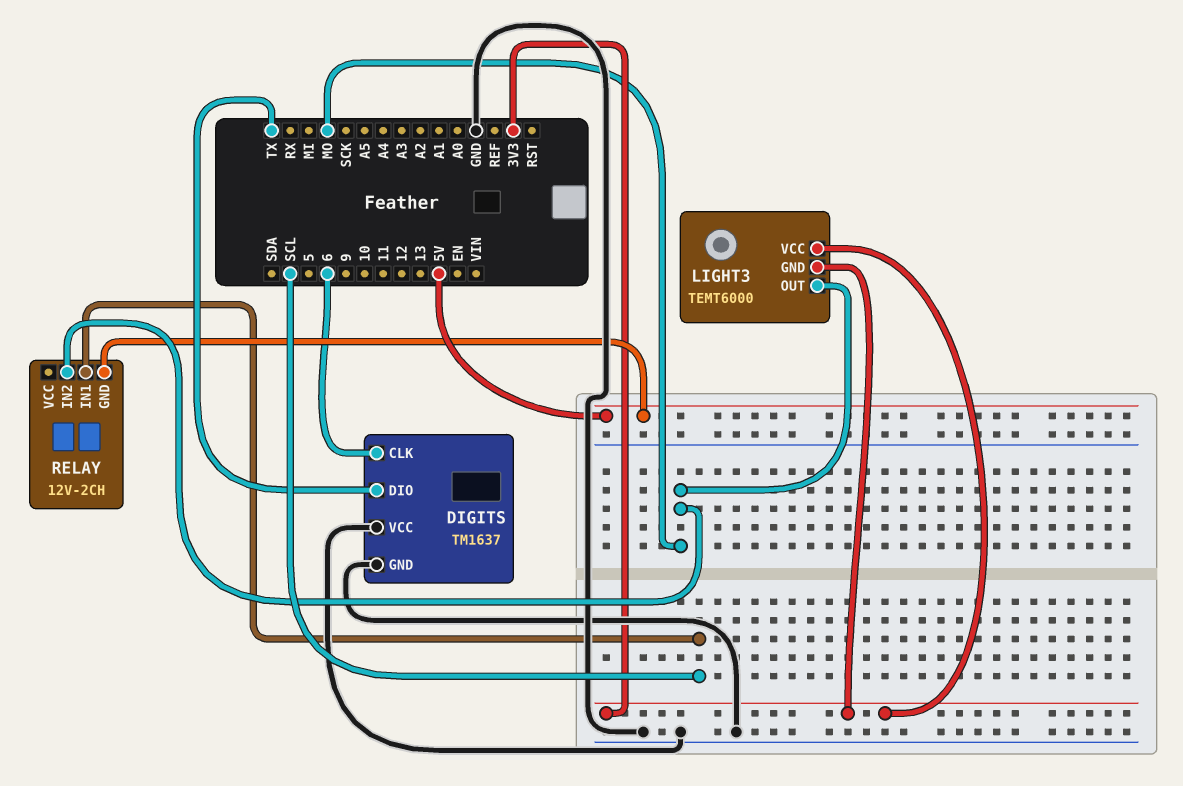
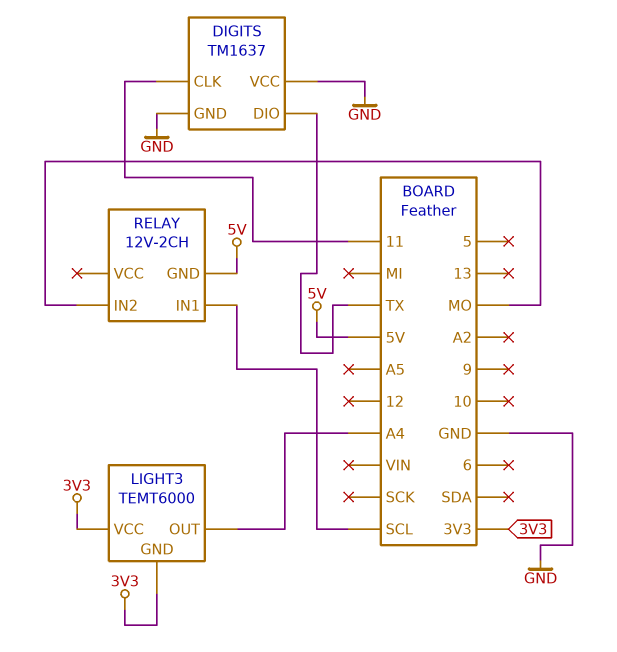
DIGITS pin CLK: 6 -> 11
LIGHT3 pin OUT: MO -> A4

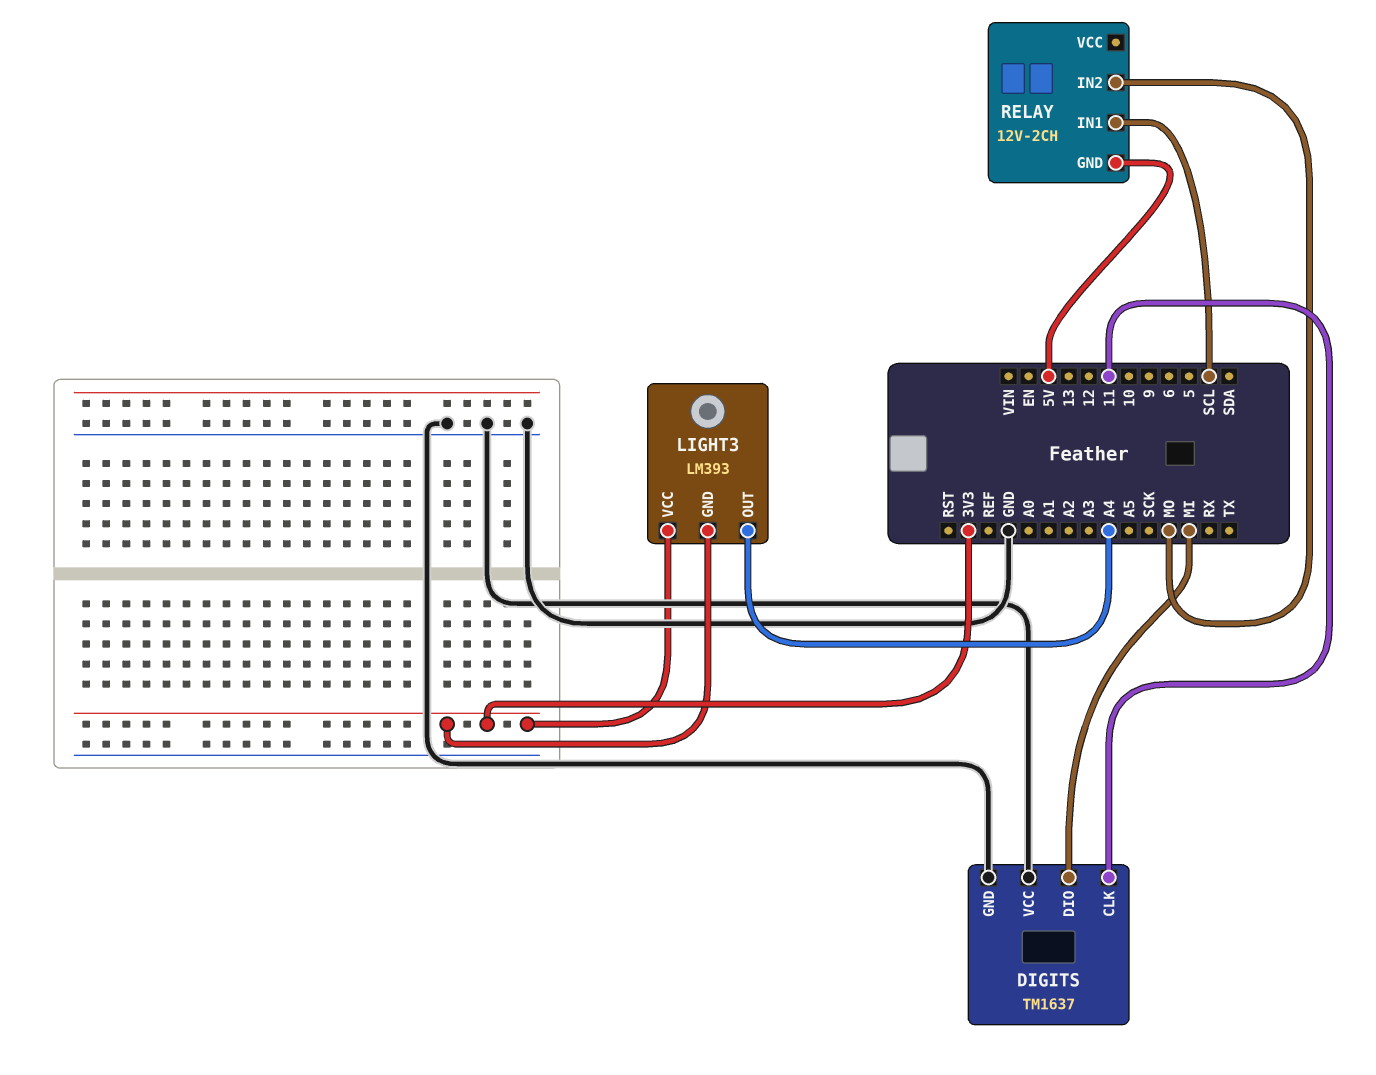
DIGITS pin DIO: TX -> MI
LIGHT3: TEMT6000 -> LM393

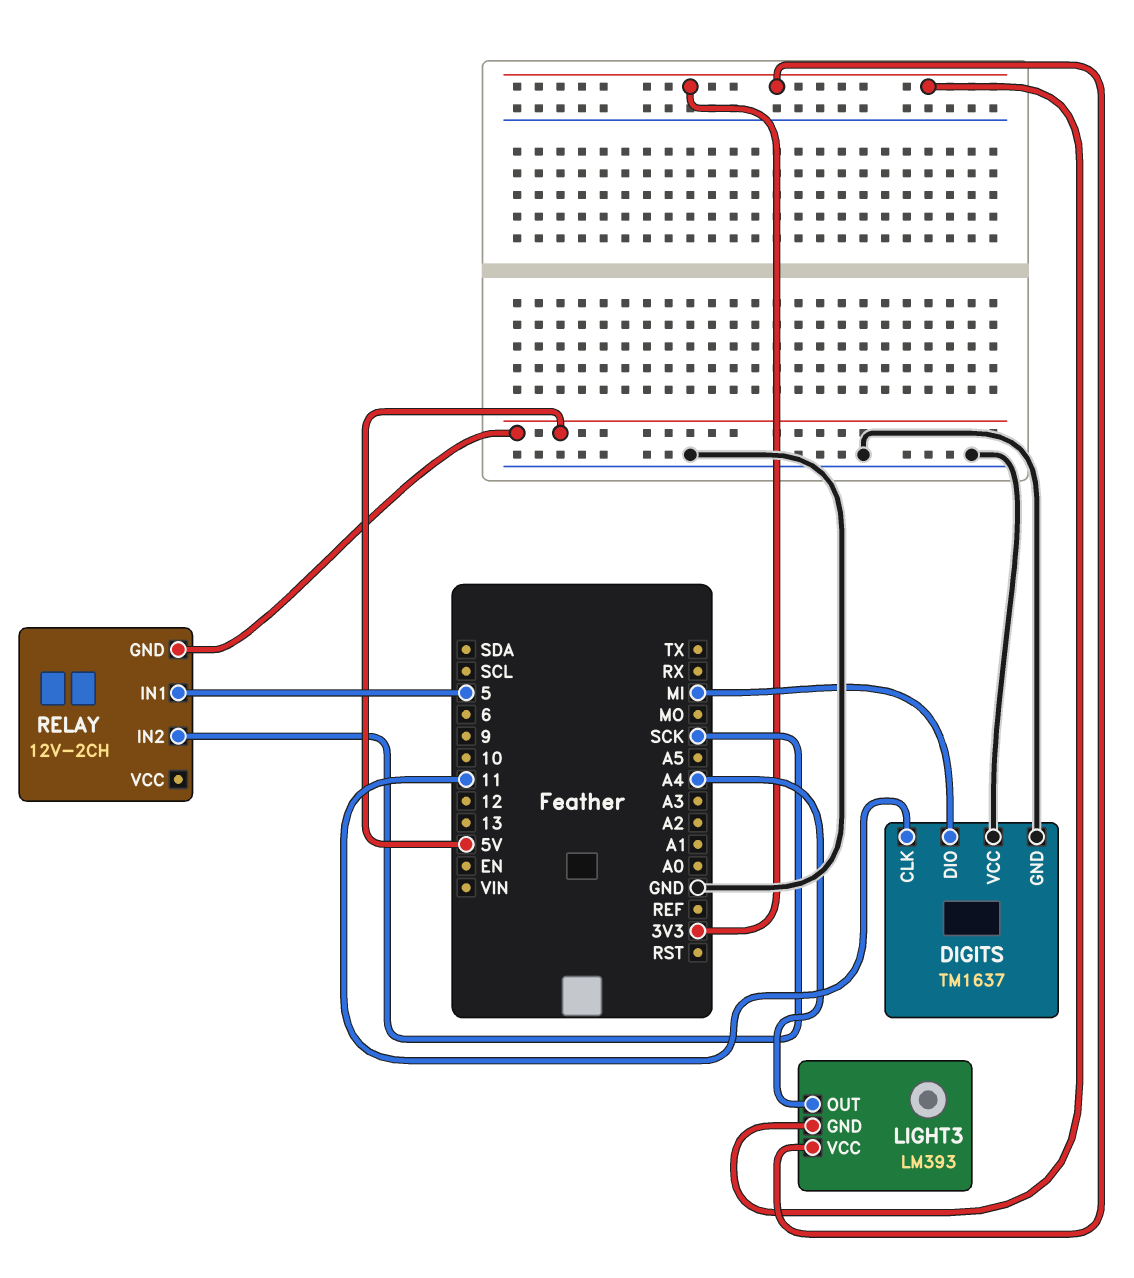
RELAY pin IN1: SCL -> 5
RELAY pin IN2: MO -> SCK

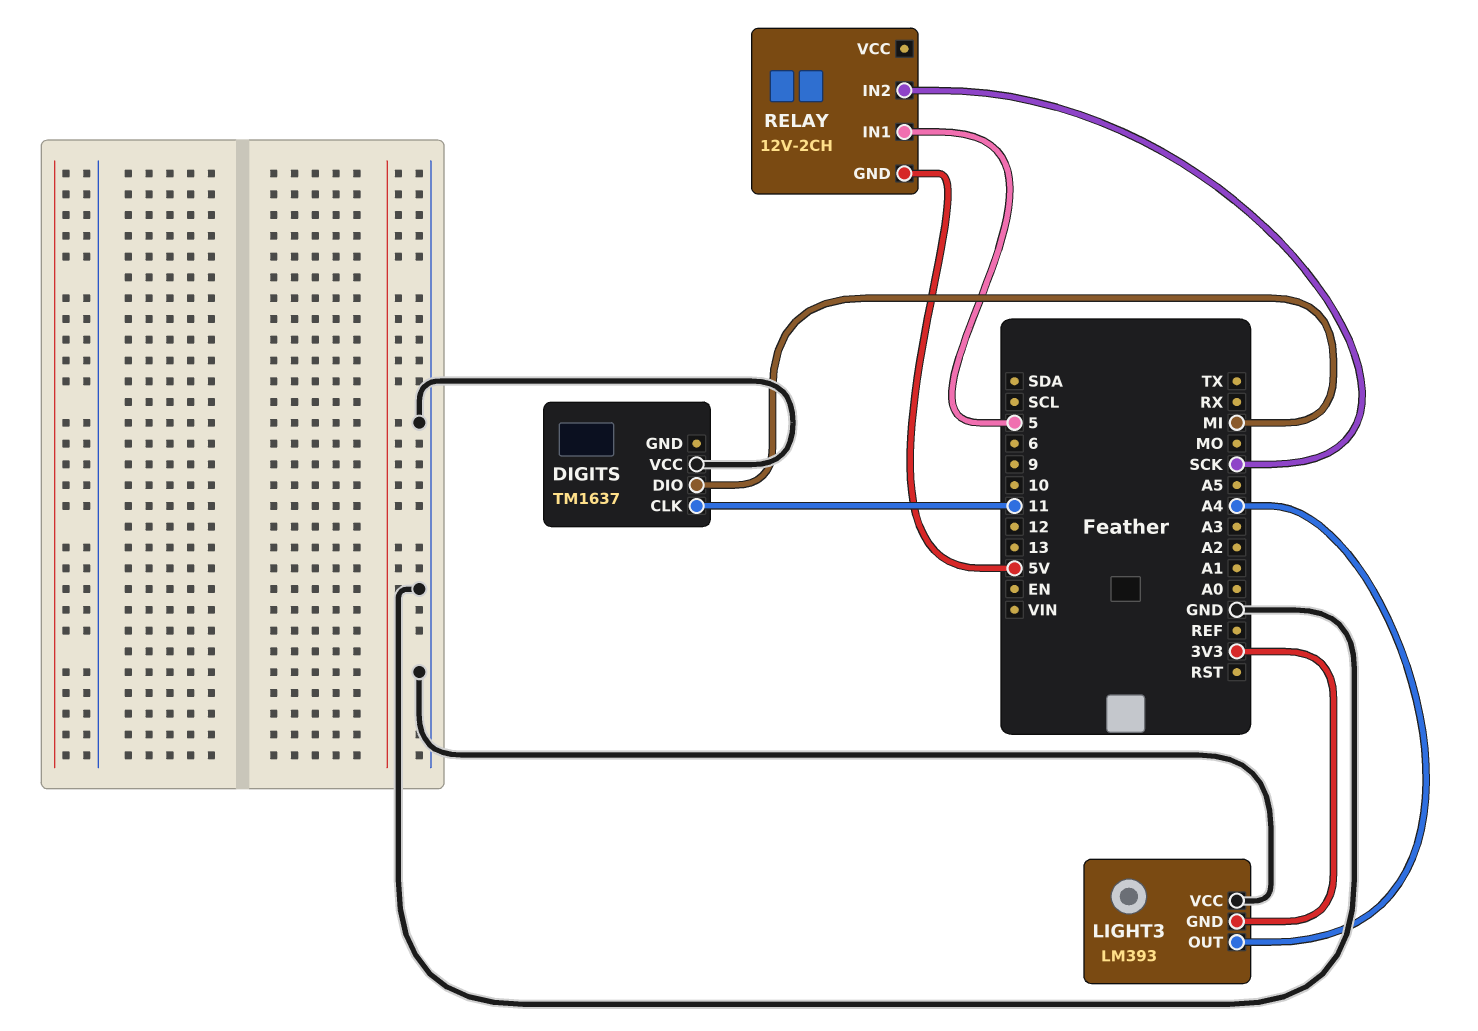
DIGITS pin GND: GND -> none
LIGHT3 pin VCC: 3V3 -> GND

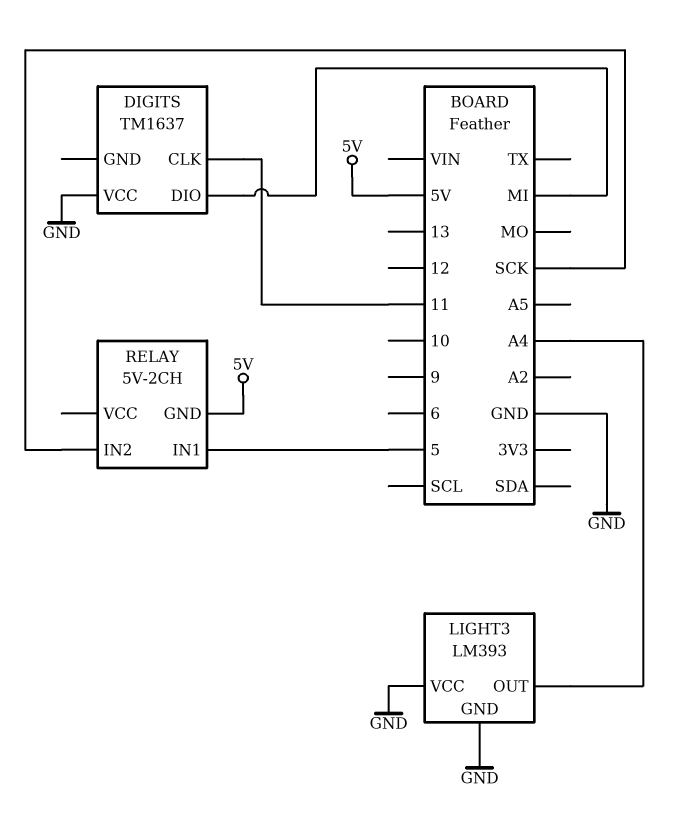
LIGHT3 pin GND: 3V3 -> GND
RELAY: 12V-2CH -> 5V-2CH

